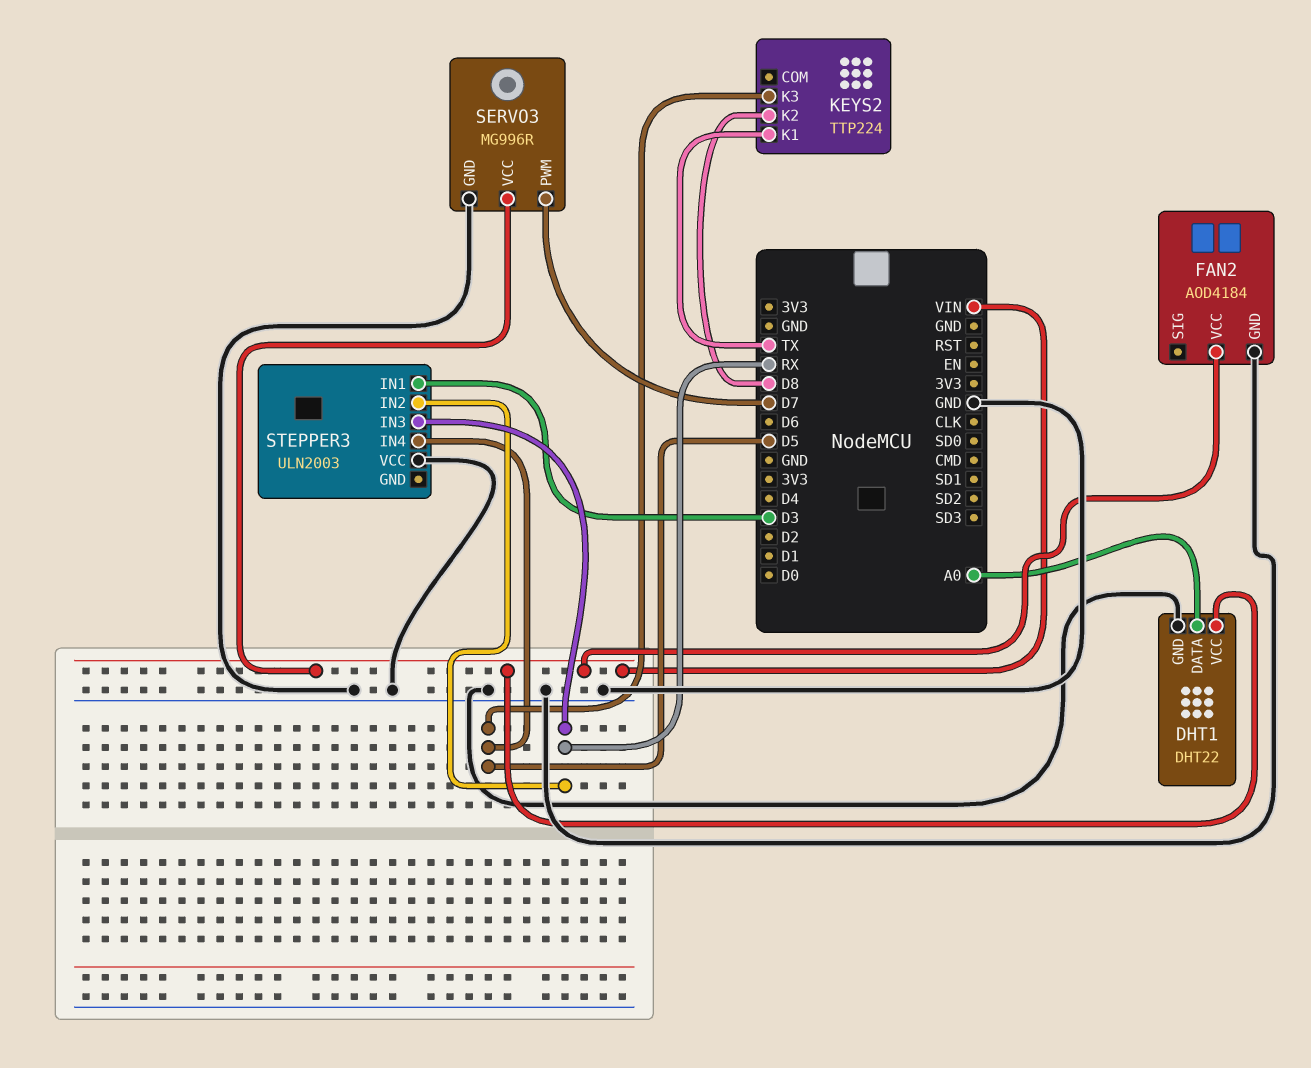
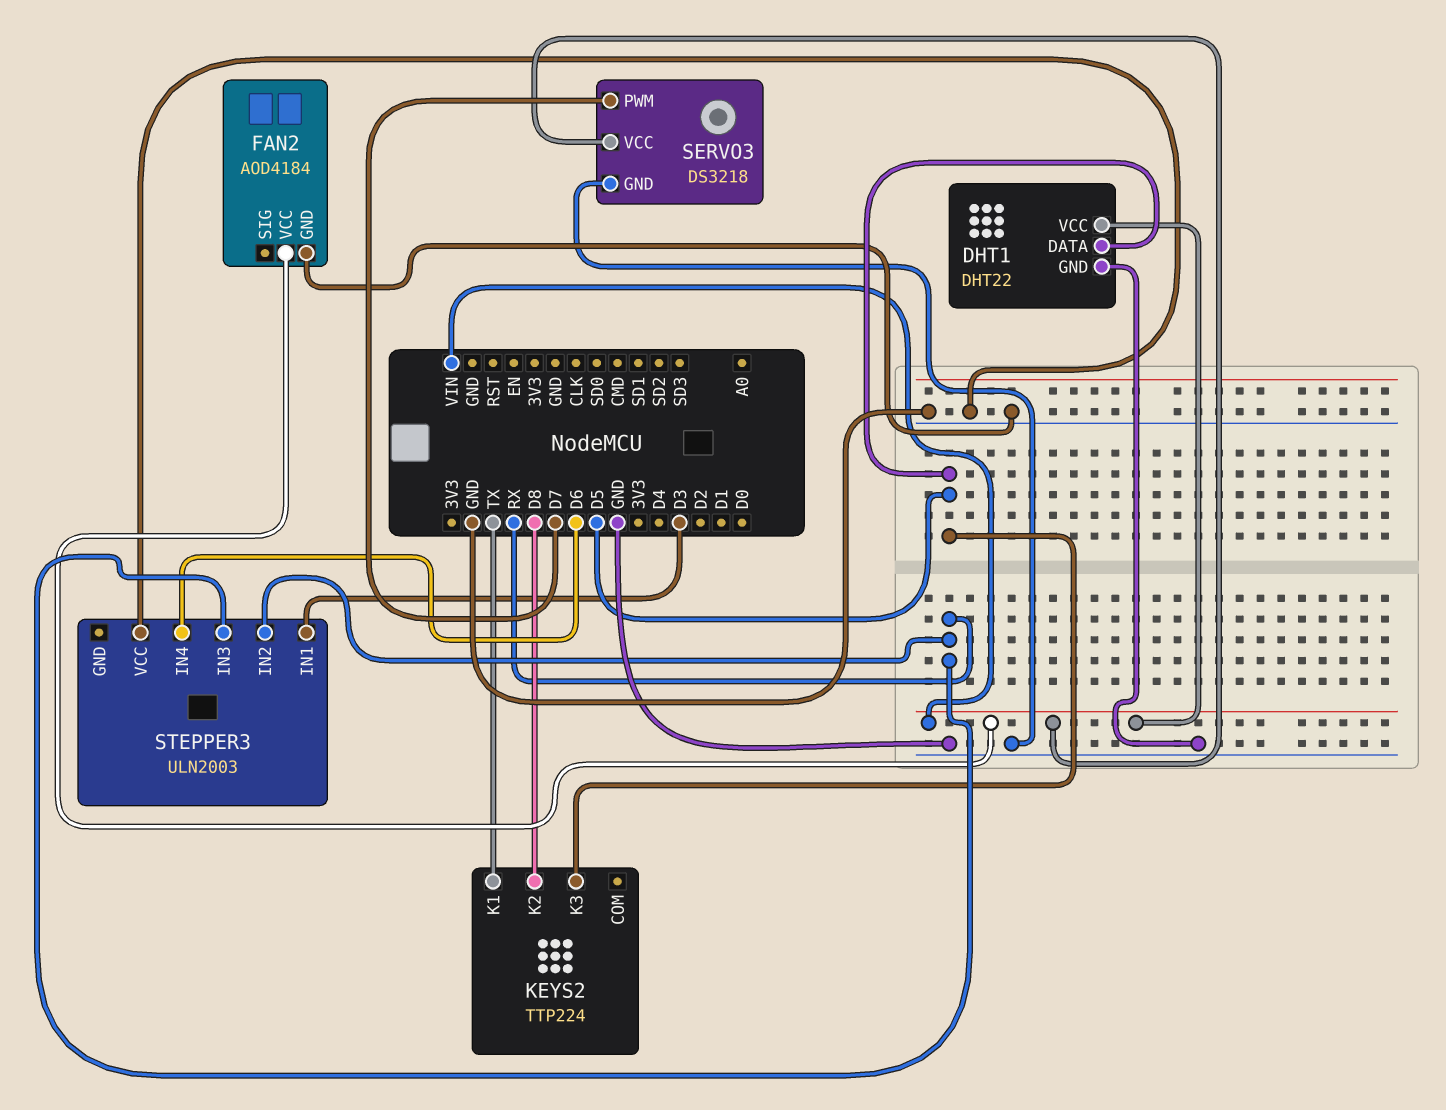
DHT1 pin DATA: A0 -> D5
SERVO3: MG996R -> DS3218
STEPPER3 pin IN4: D5 -> D6

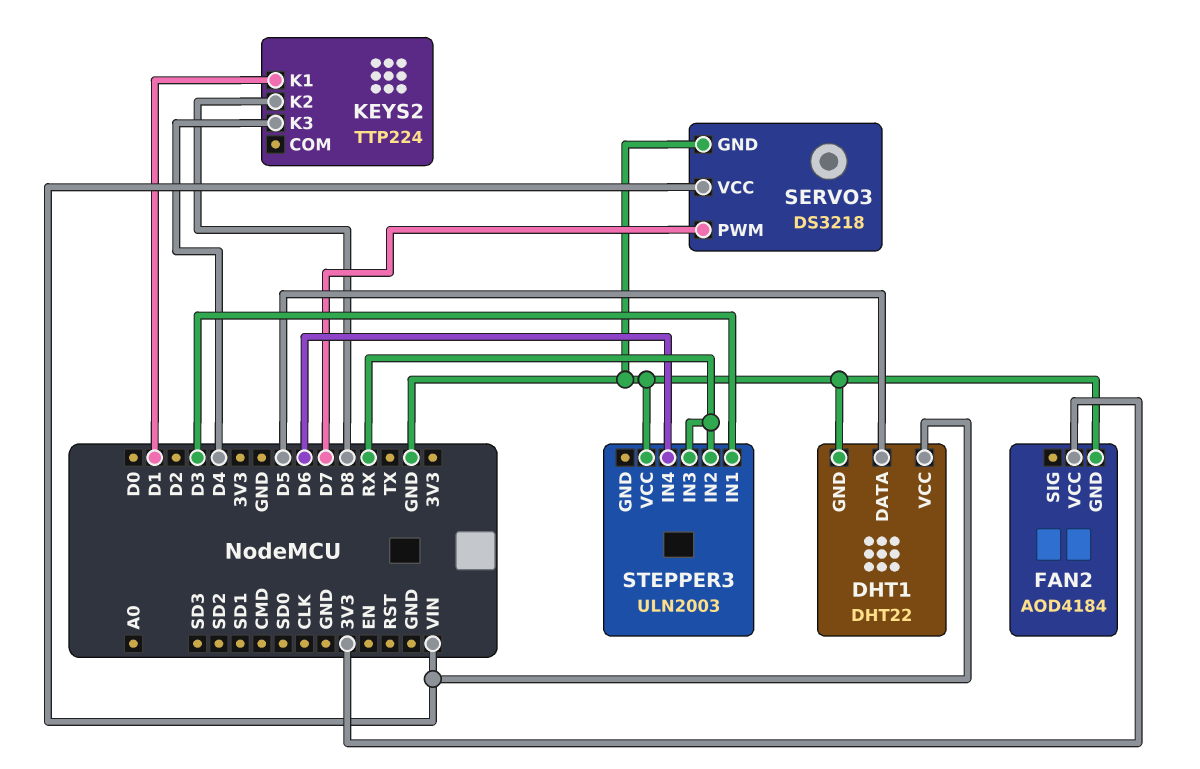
FAN2 pin VCC: VIN -> 3V3
KEYS2 pin K1: TX -> D1
KEYS2 pin K3: D5 -> D4

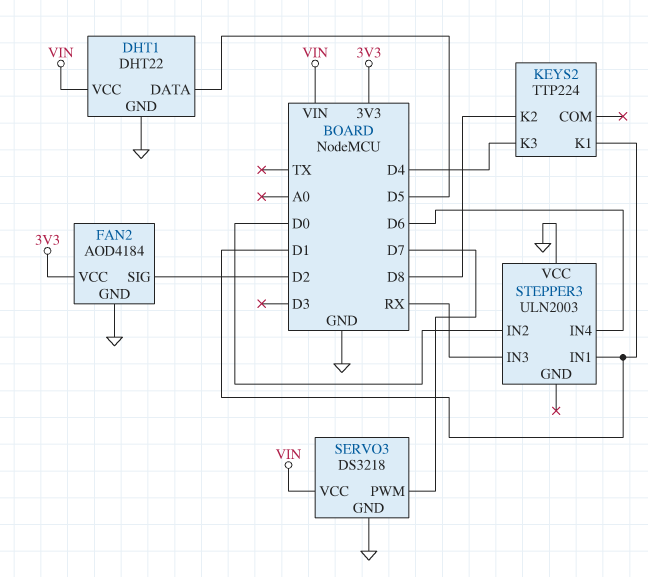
FAN2 pin SIG: none -> D2
STEPPER3 pin IN1: D3 -> D1
STEPPER3 pin IN2: RX -> D0

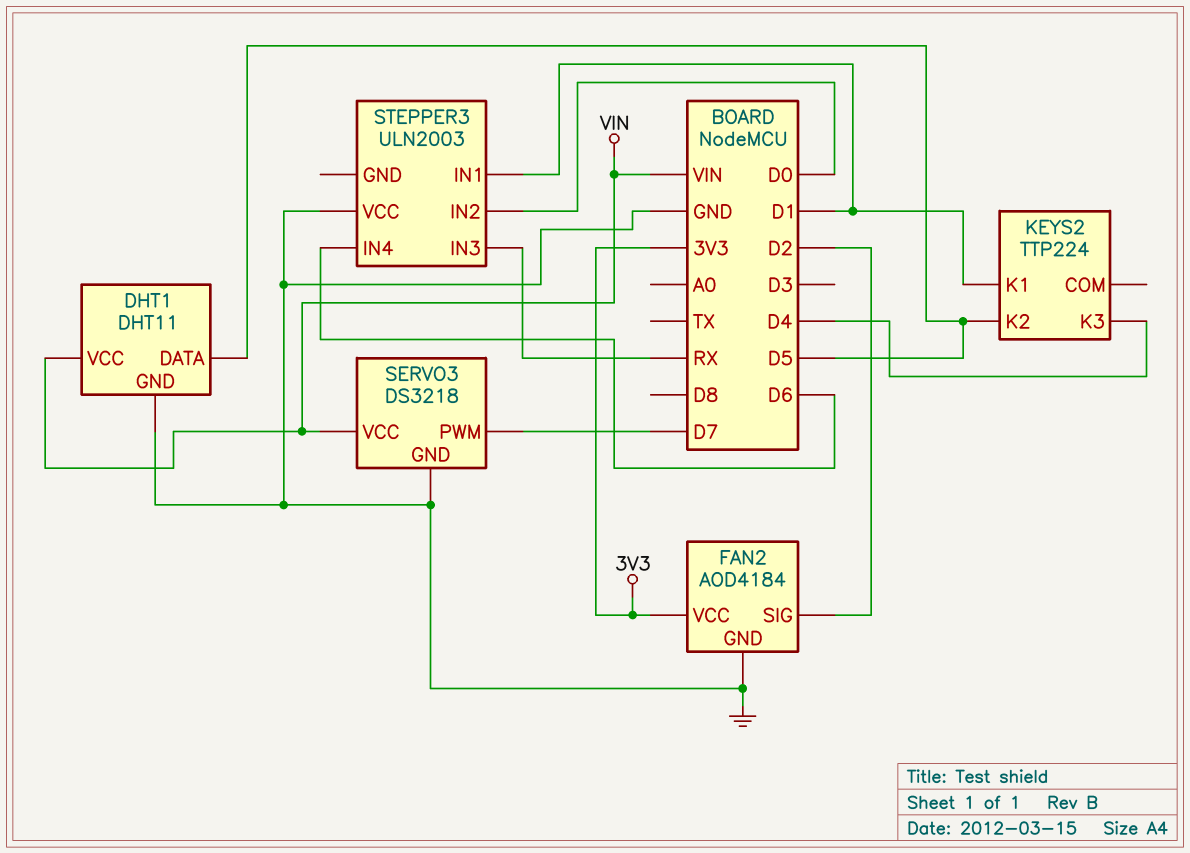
DHT1: DHT22 -> DHT11
KEYS2 pin K2: D8 -> D5

